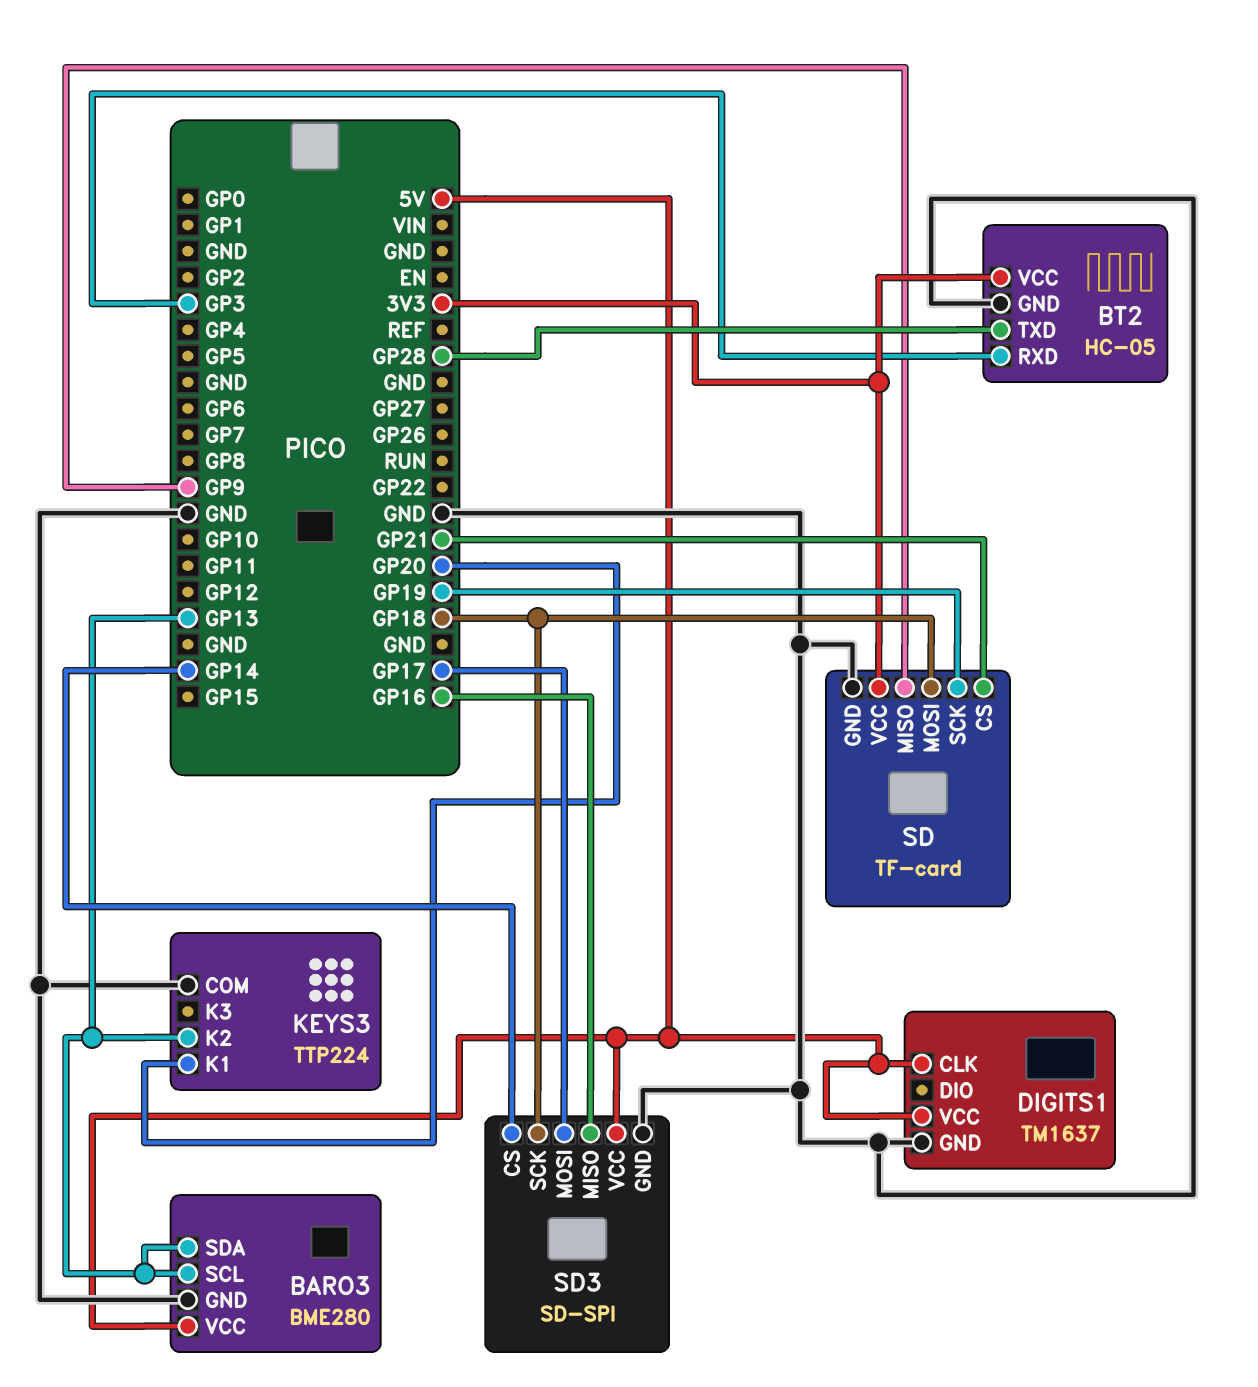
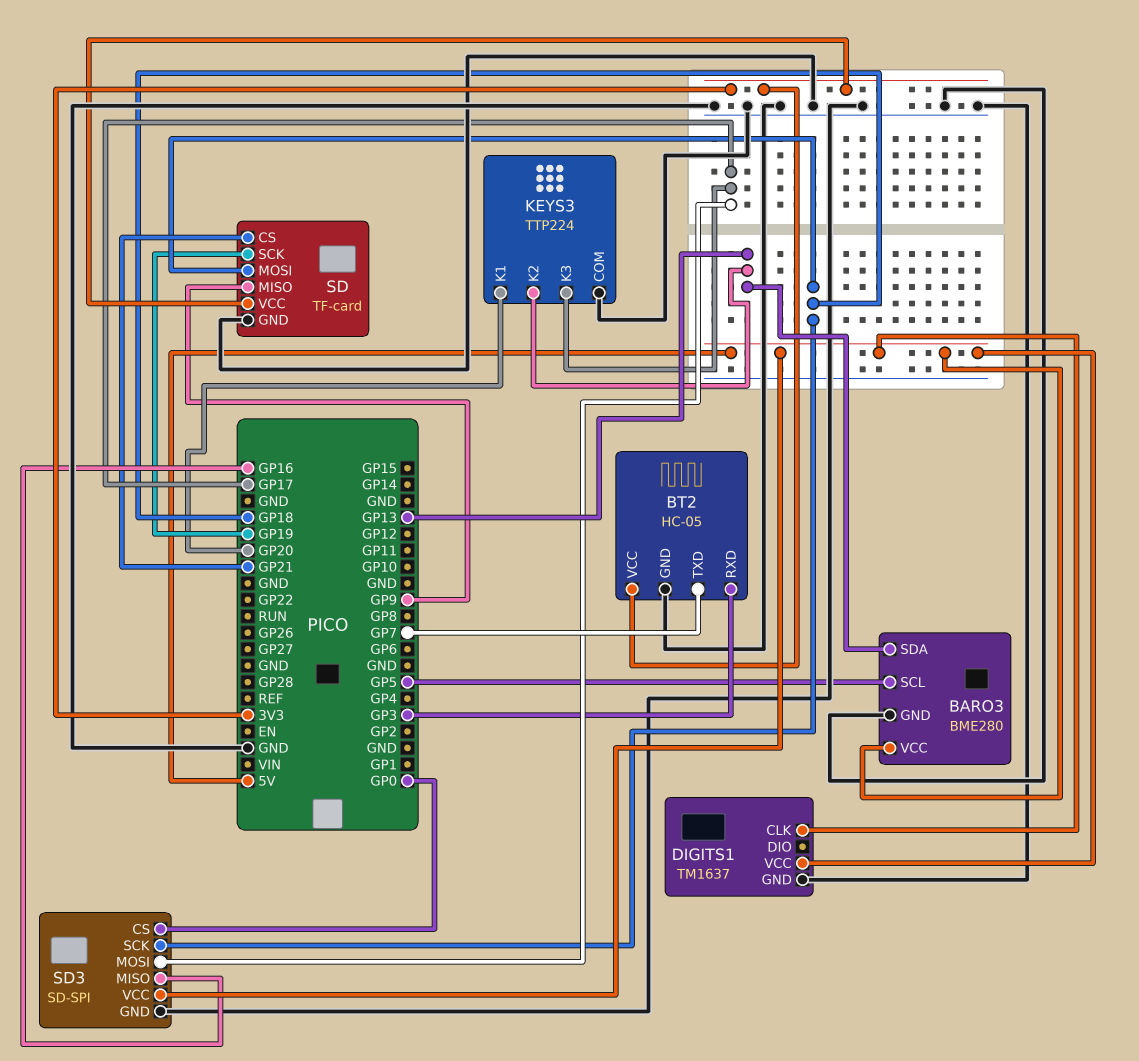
BARO3 pin SCL: GP13 -> GP5
BT2 pin TXD: GP28 -> GP7
KEYS3 pin K3: none -> GP17
SD3 pin CS: GP14 -> GP0

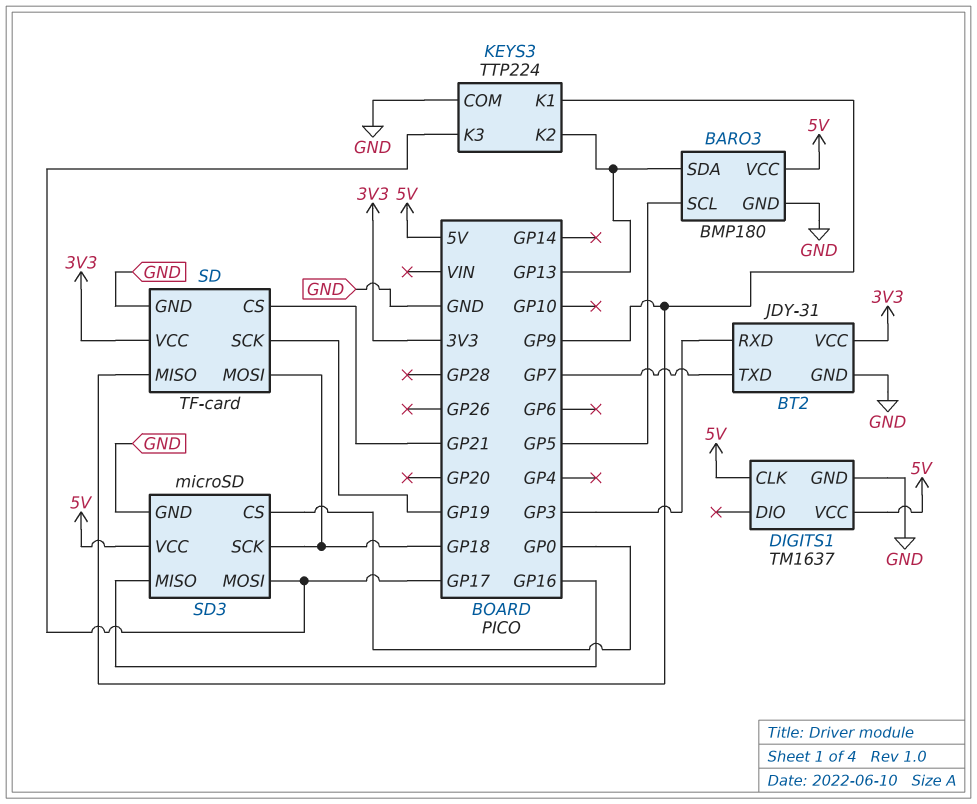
BARO3: BME280 -> BMP180
BT2: HC-05 -> JDY-31
KEYS3 pin K1: GP20 -> GP9
SD3: SD-SPI -> microSD

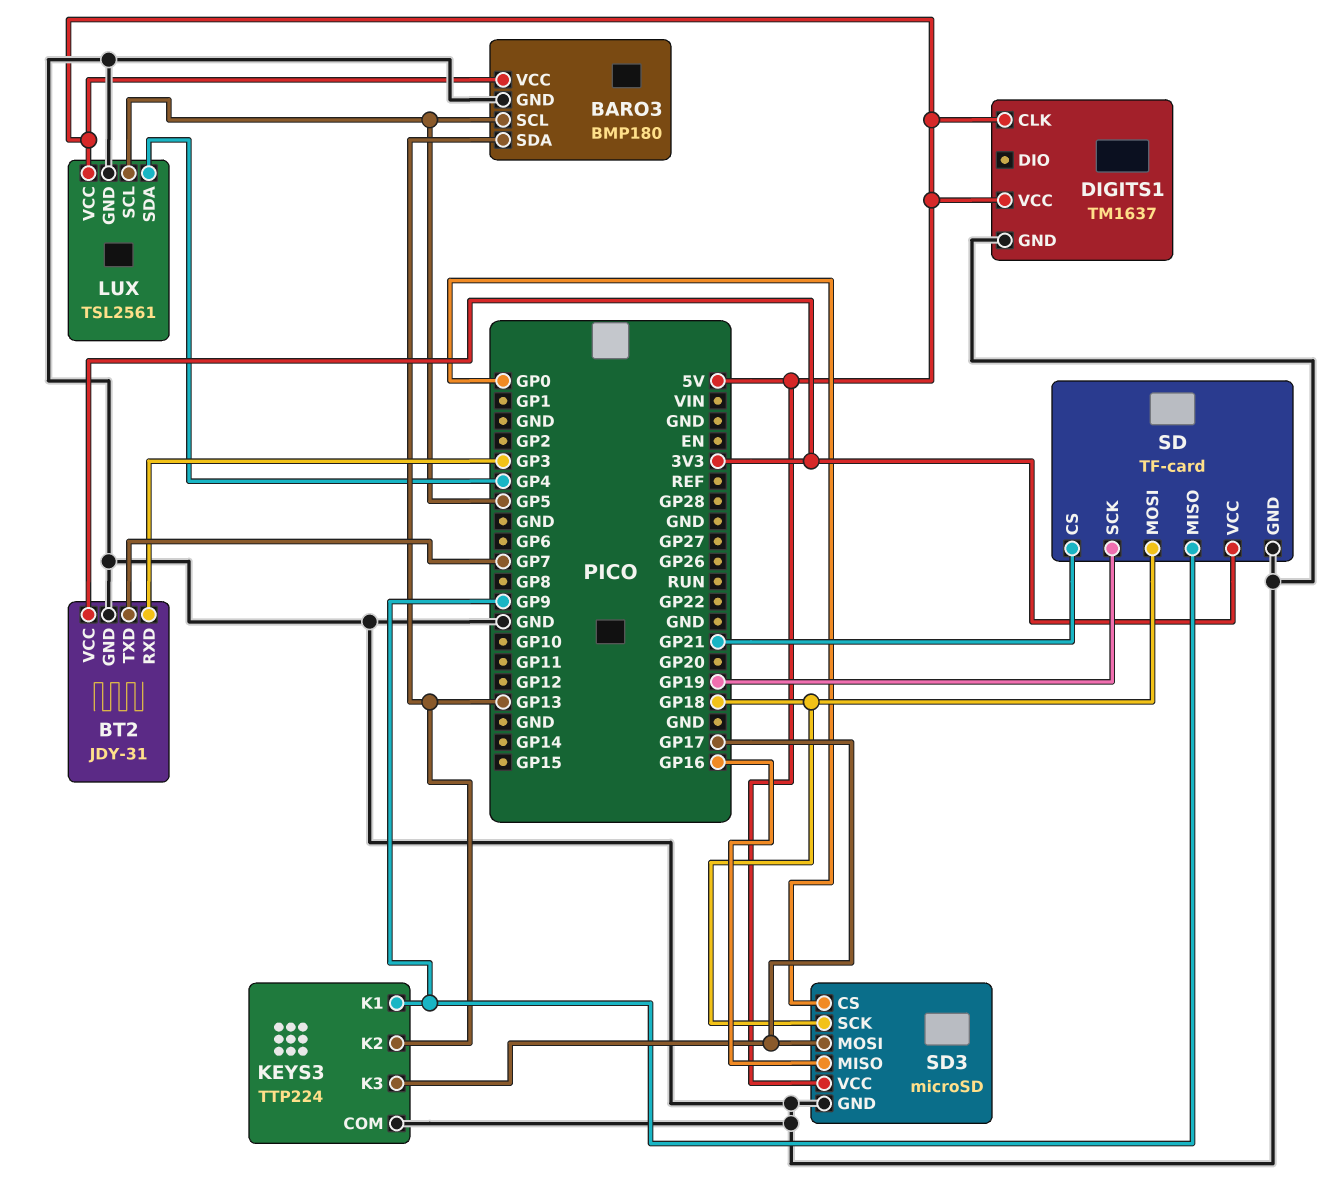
LUX: none -> TSL2561
LUX pin GND: none -> GND
LUX pin SCL: none -> GP5
LUX pin SDA: none -> GP4
LUX pin VCC: none -> 5V

